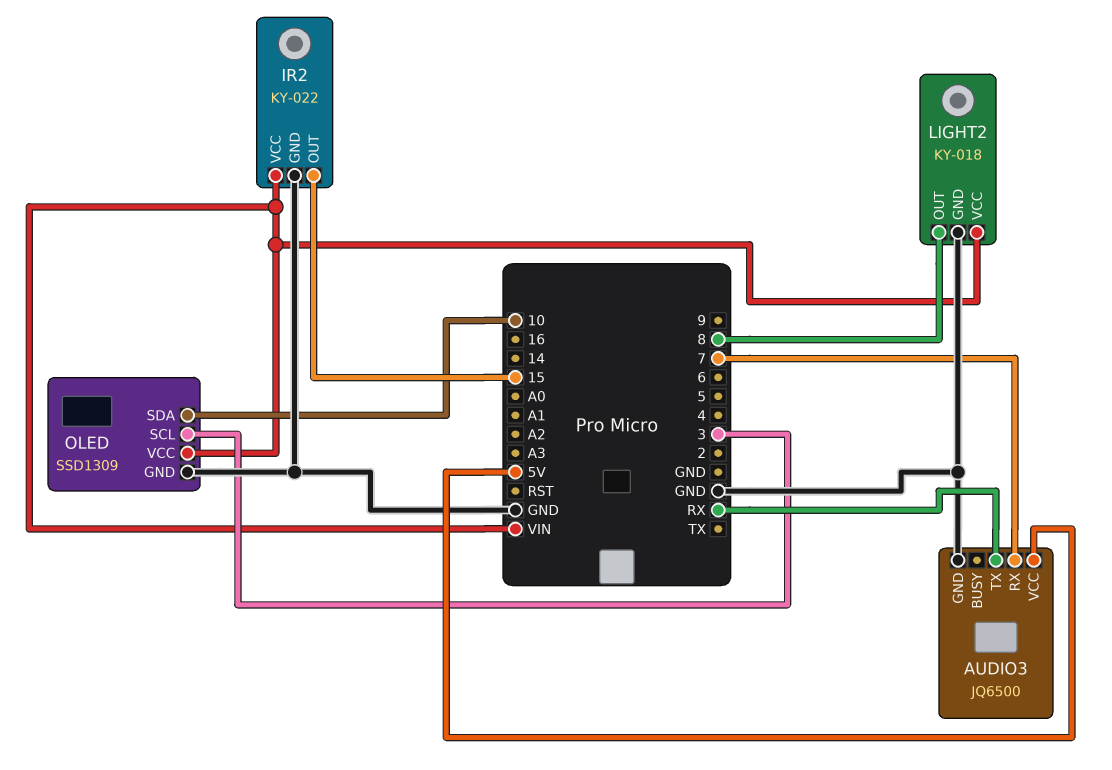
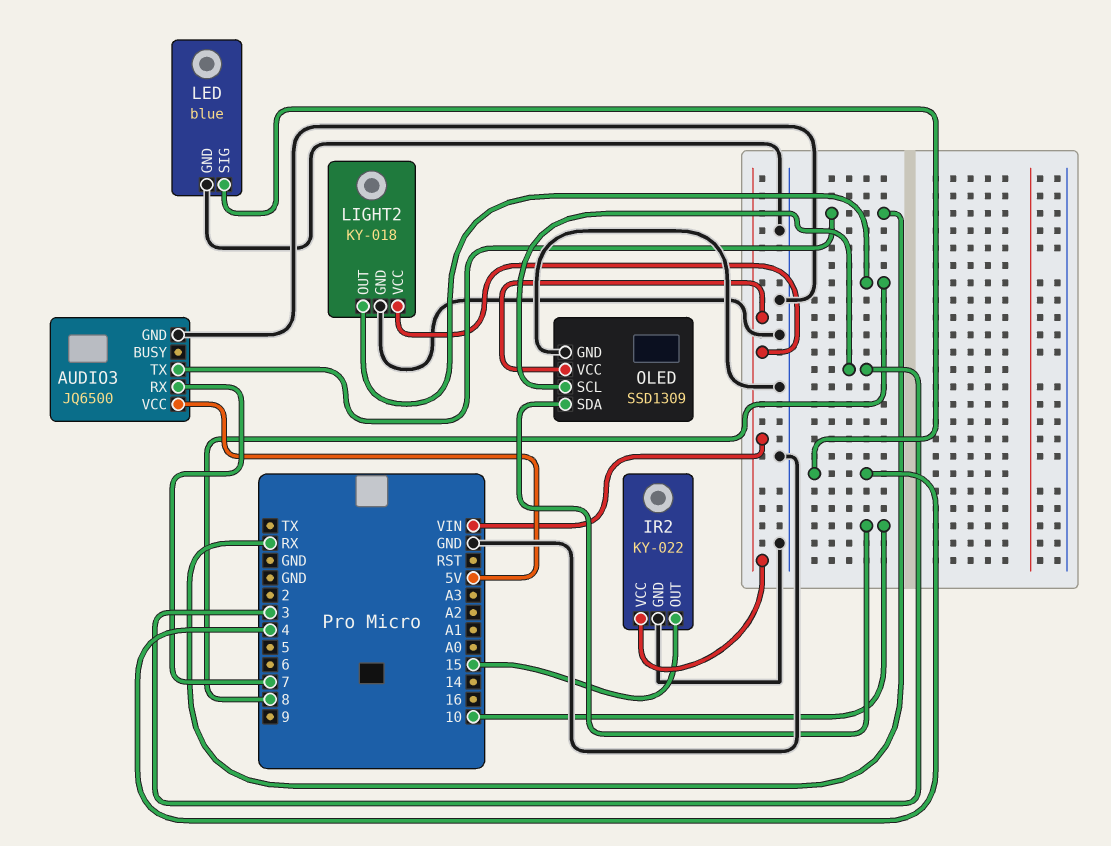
LED: none -> blue
LED pin GND: none -> GND
LED pin SIG: none -> 4

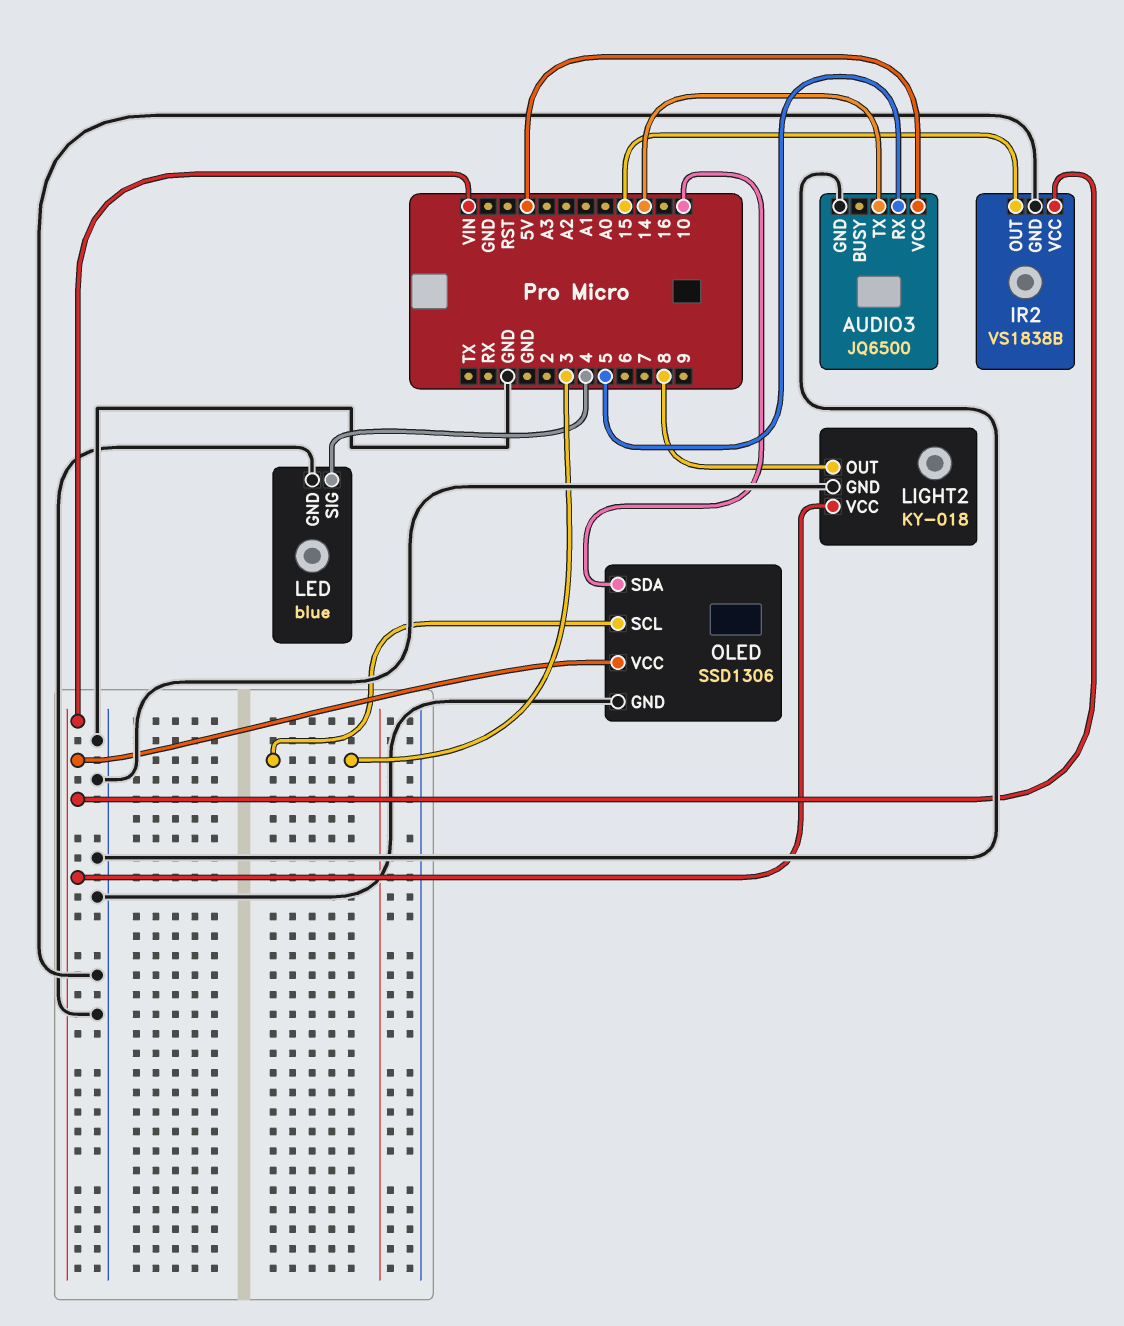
AUDIO3 pin RX: 7 -> 5
AUDIO3 pin TX: RX -> 14
IR2: KY-022 -> VS1838B
OLED: SSD1309 -> SSD1306

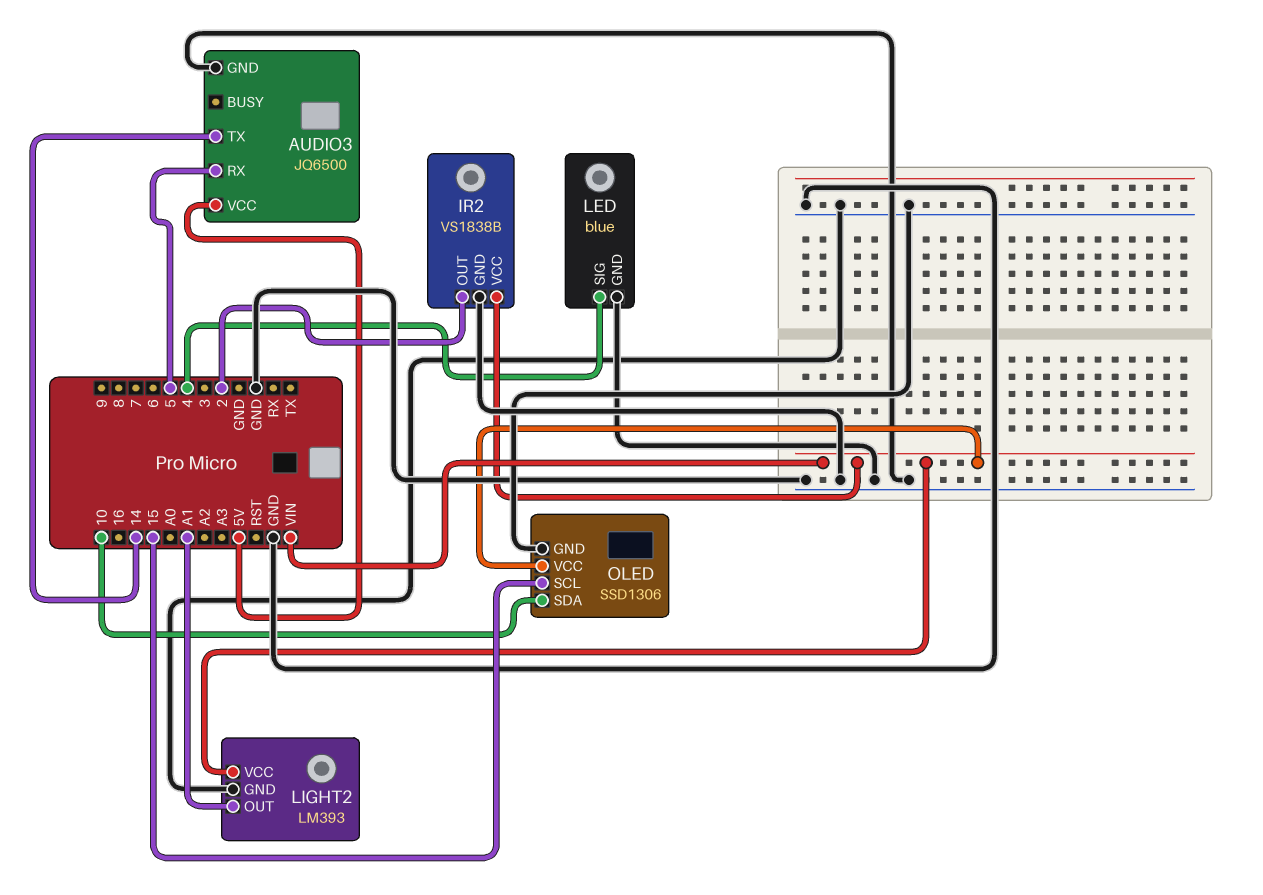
IR2 pin OUT: 15 -> 2
LIGHT2: KY-018 -> LM393
LIGHT2 pin OUT: 8 -> A1
OLED pin SCL: 3 -> 15

